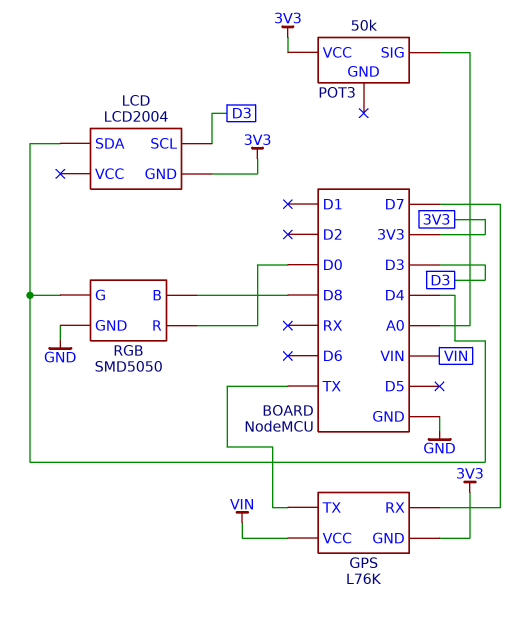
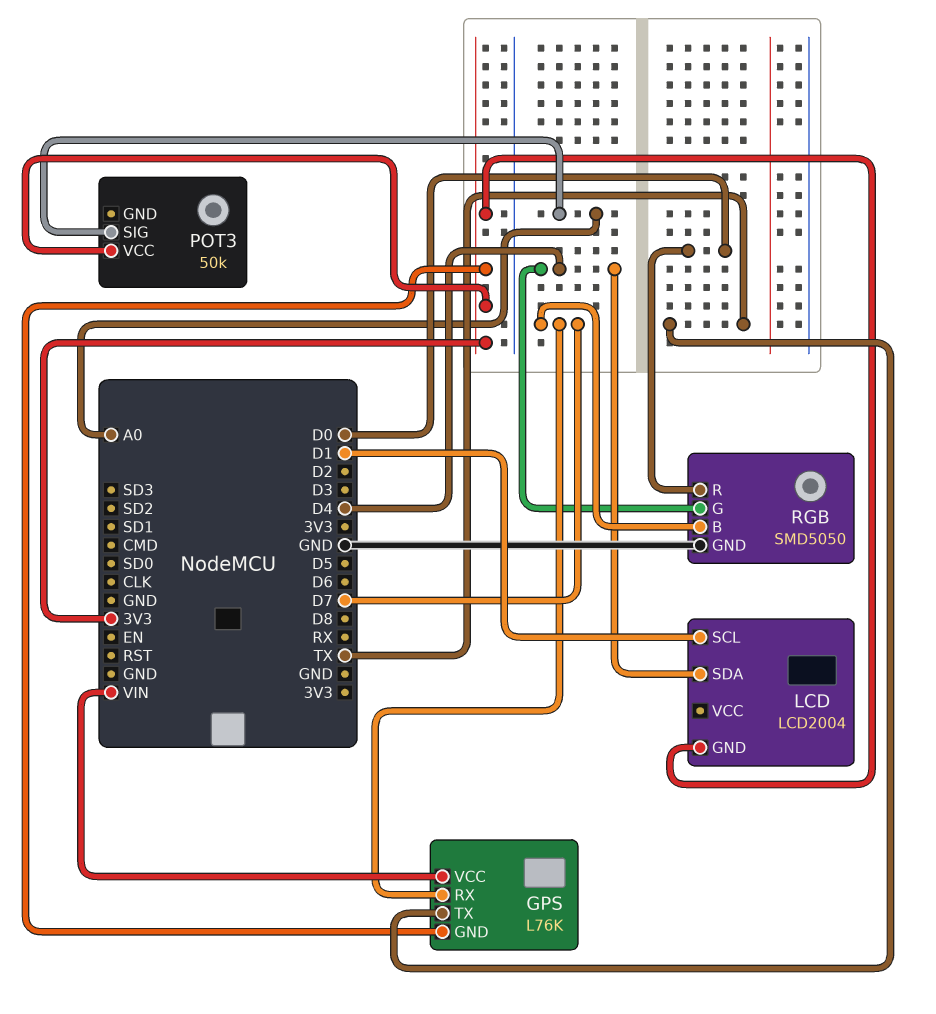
LCD pin SCL: D3 -> D1
RGB pin B: D8 -> D7

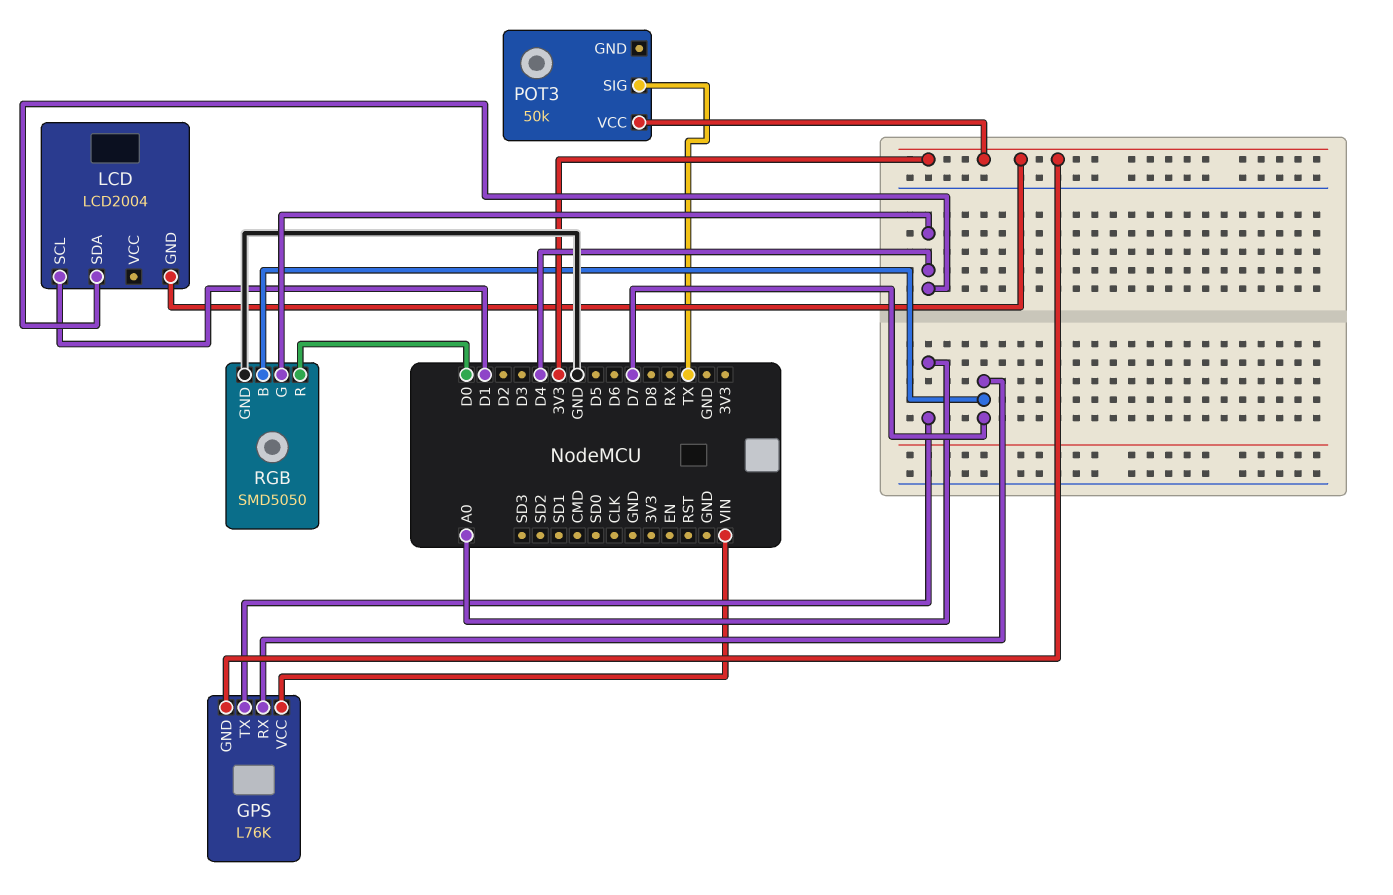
GPS pin TX: TX -> A0
POT3 pin SIG: A0 -> TX

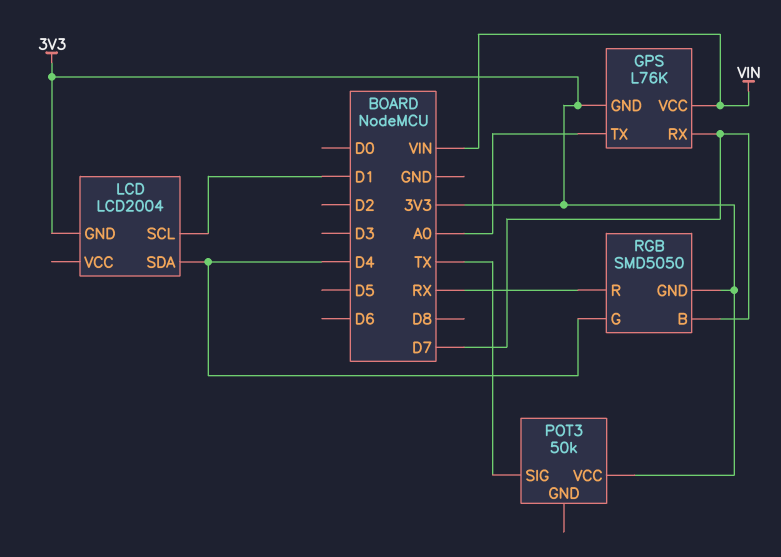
RGB pin GND: GND -> 3V3
RGB pin R: D0 -> RX

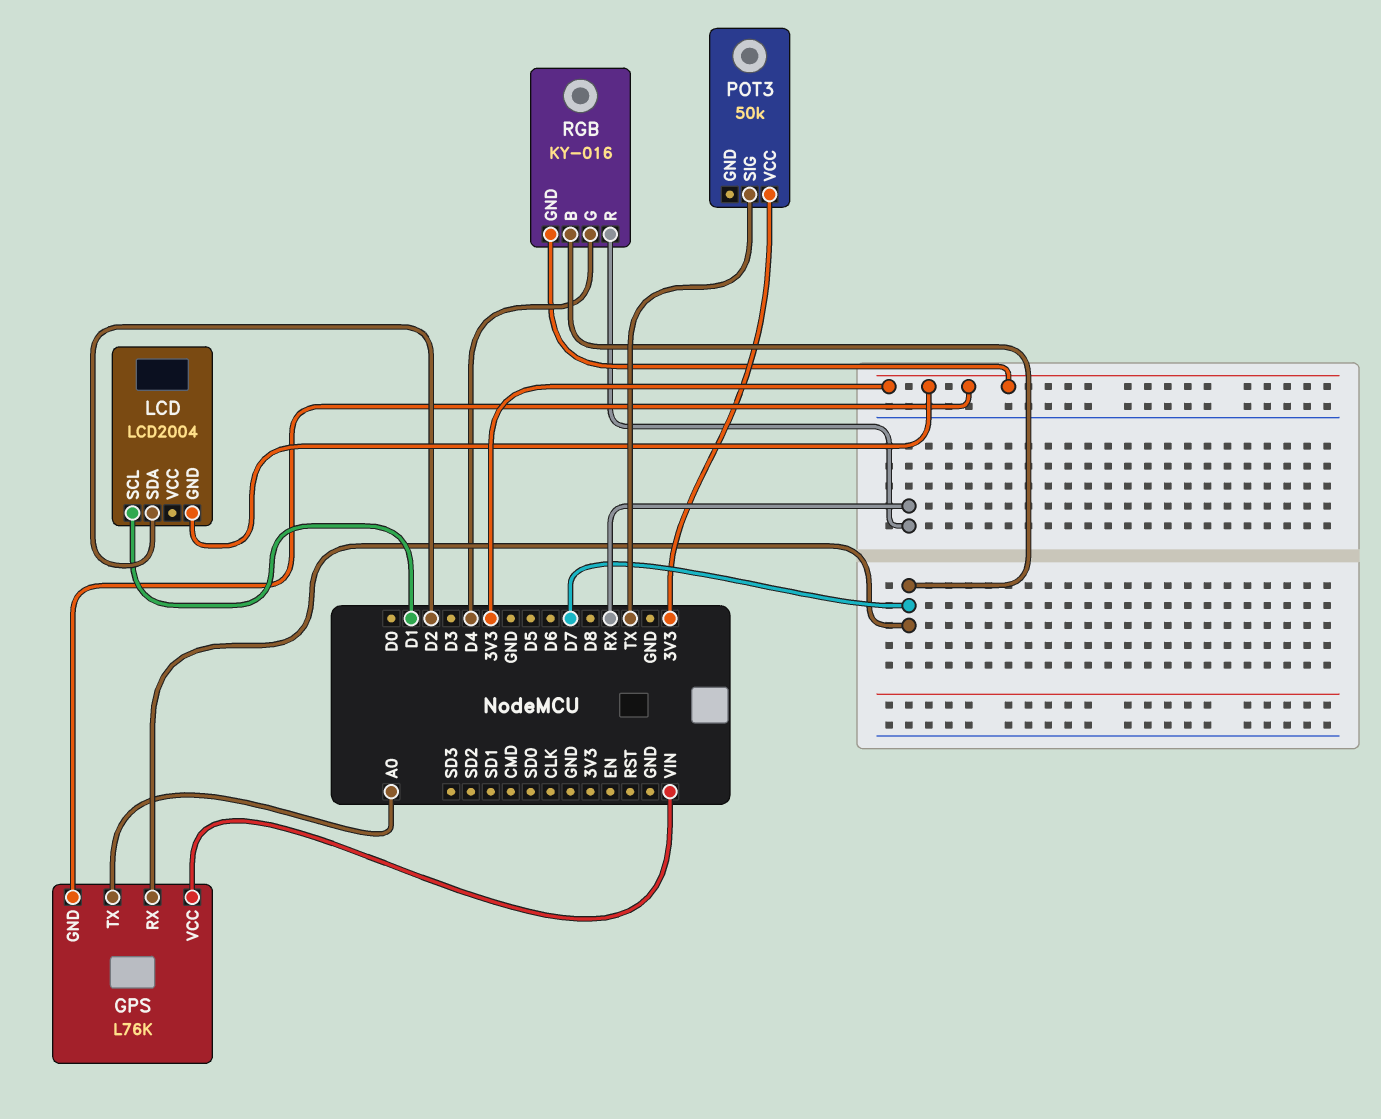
LCD pin SDA: D4 -> D2
RGB: SMD5050 -> KY-016

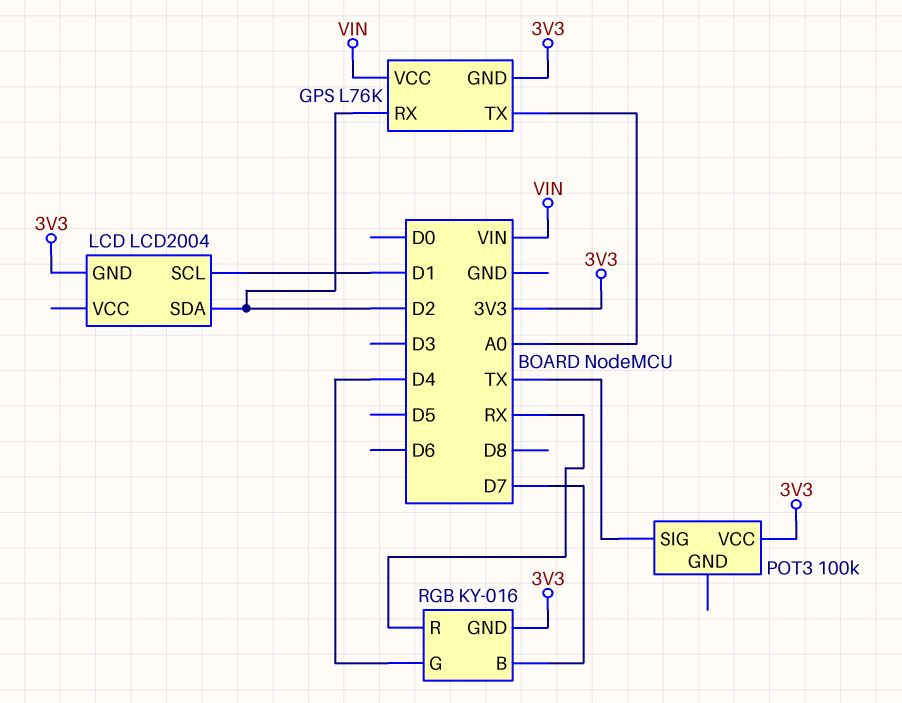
GPS pin RX: D7 -> D2
POT3: 50k -> 100k

